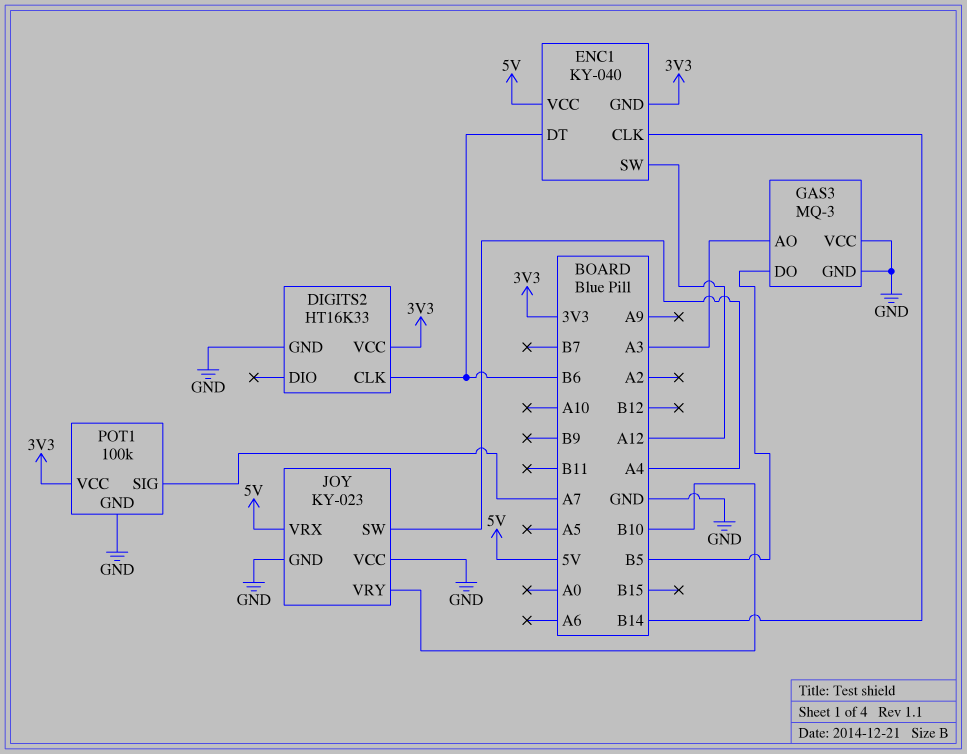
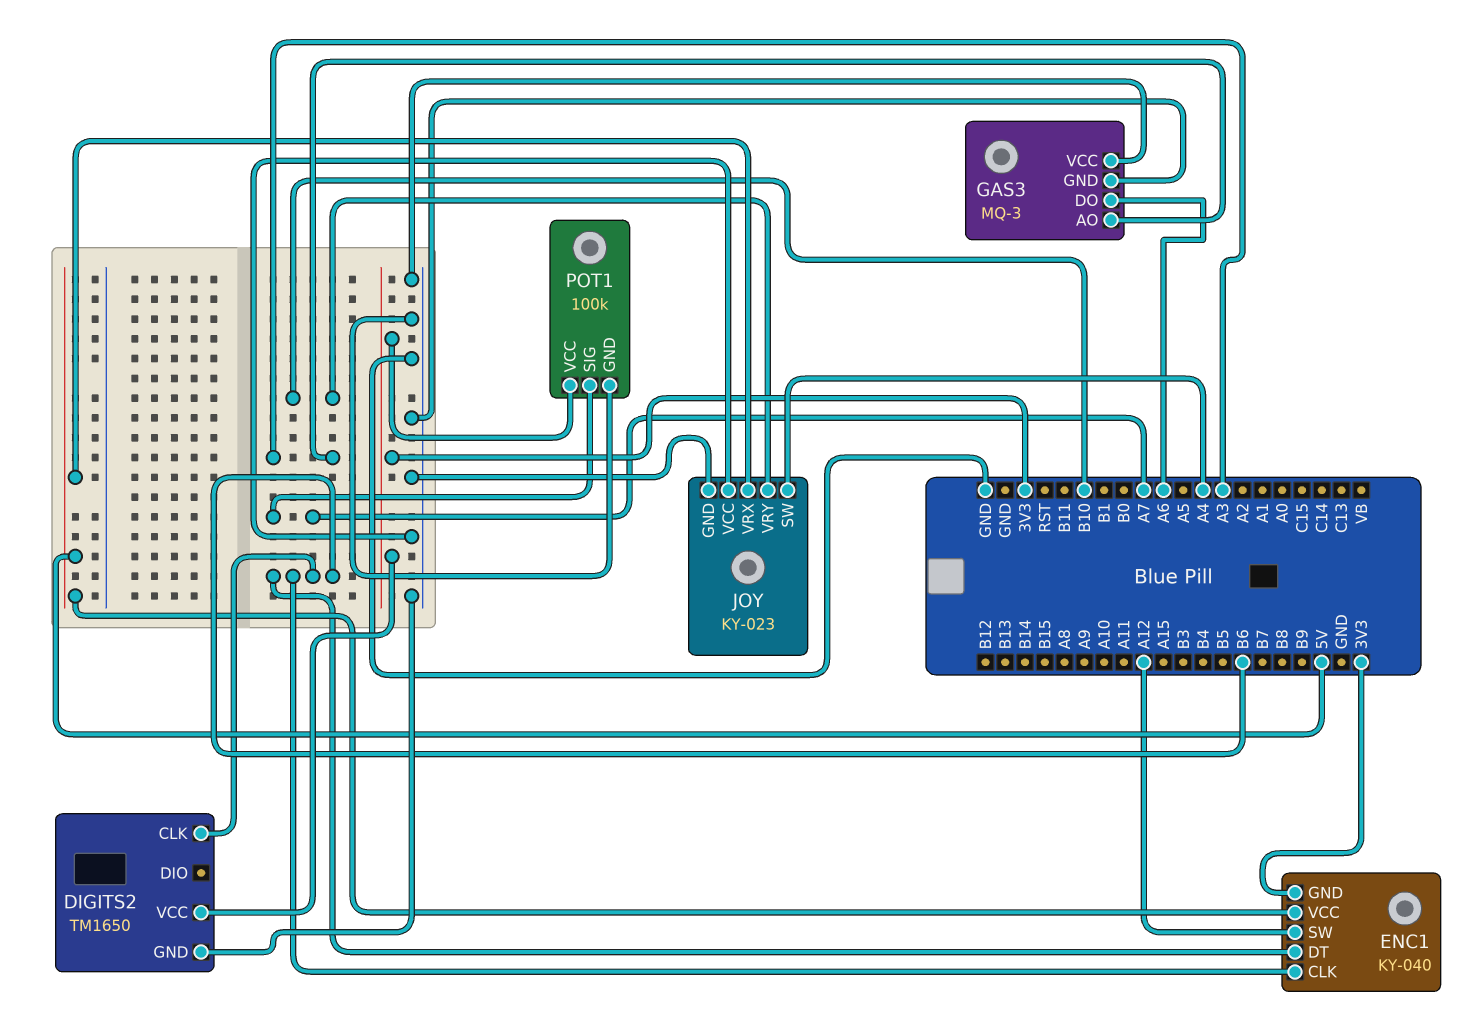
DIGITS2: HT16K33 -> TM1650
ENC1 pin CLK: B14 -> B6
GAS3 pin DO: B5 -> A6

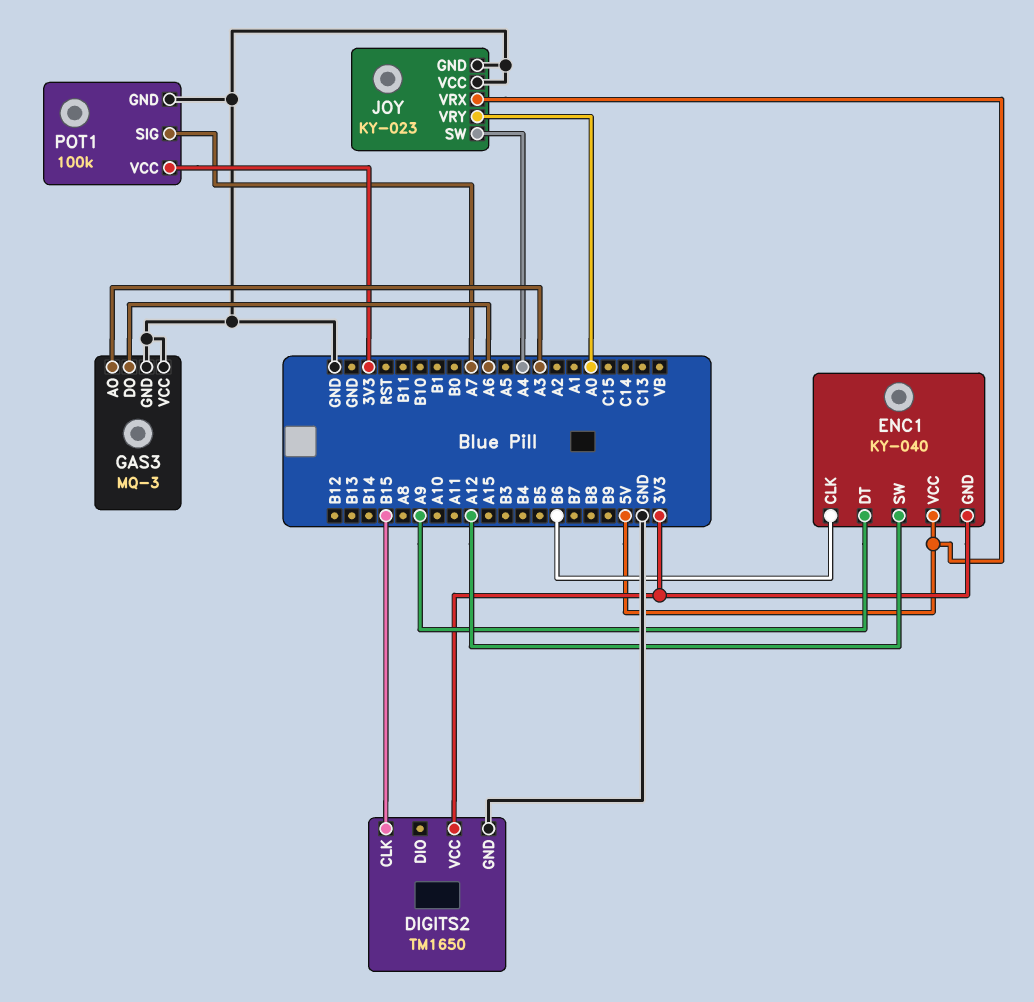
DIGITS2 pin CLK: B6 -> B15
ENC1 pin DT: B6 -> A9
JOY pin VRY: B10 -> A0

